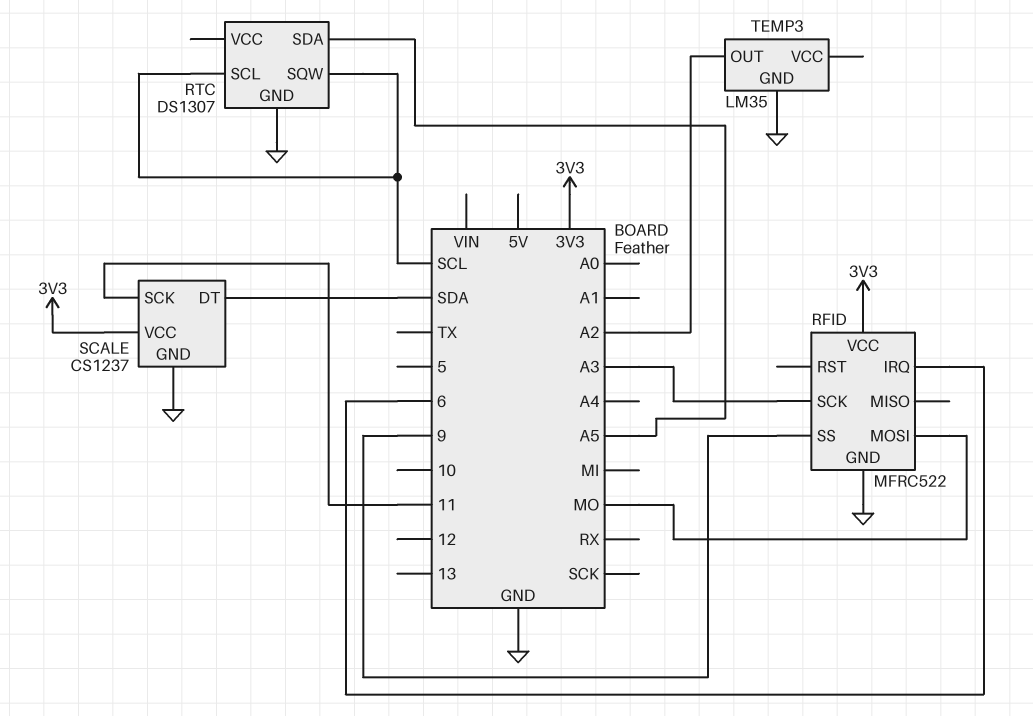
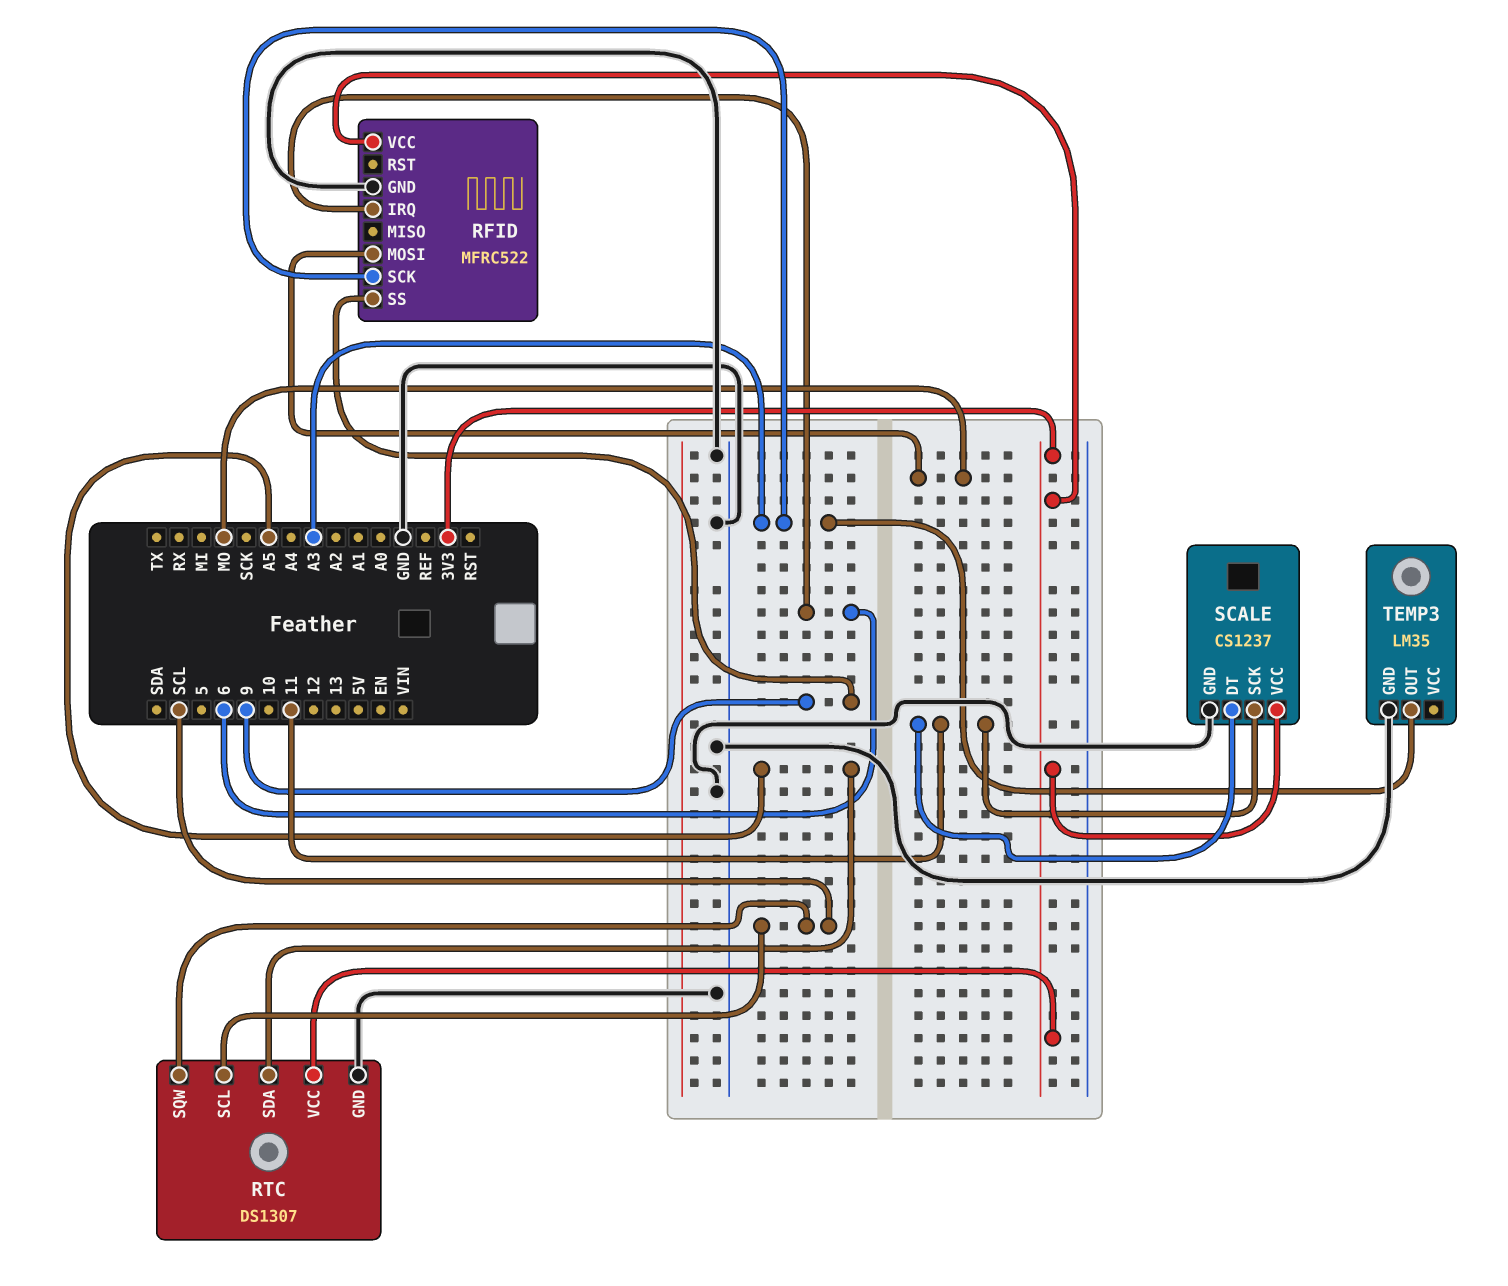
RTC pin VCC: none -> 3V3
SCALE pin DT: SDA -> 11
TEMP3 pin OUT: A2 -> A3

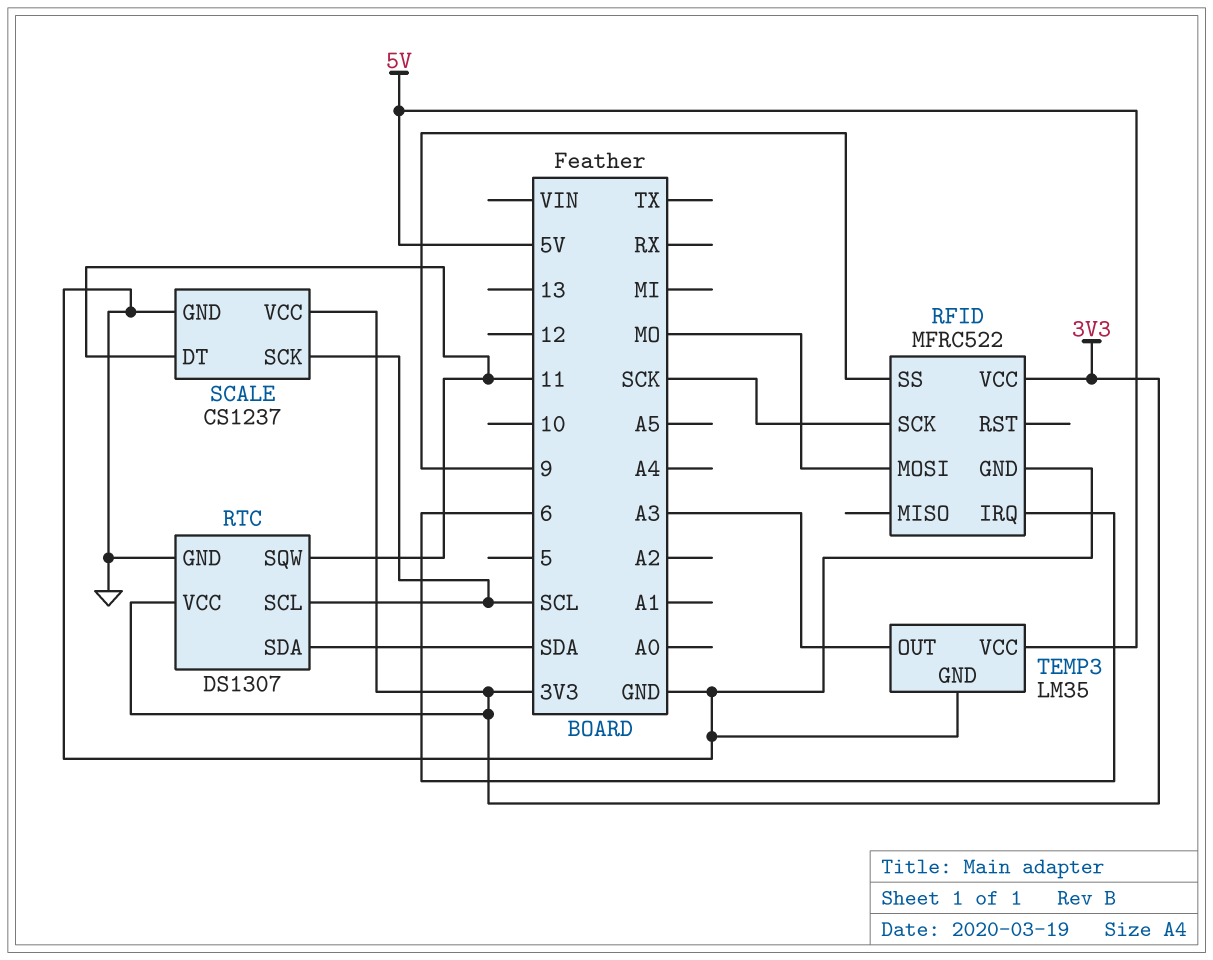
RFID pin SCK: A3 -> SCK
RTC pin SDA: A5 -> SDA
RTC pin SQW: SCL -> 11
SCALE pin SCK: 11 -> SCL
TEMP3 pin VCC: none -> 5V

